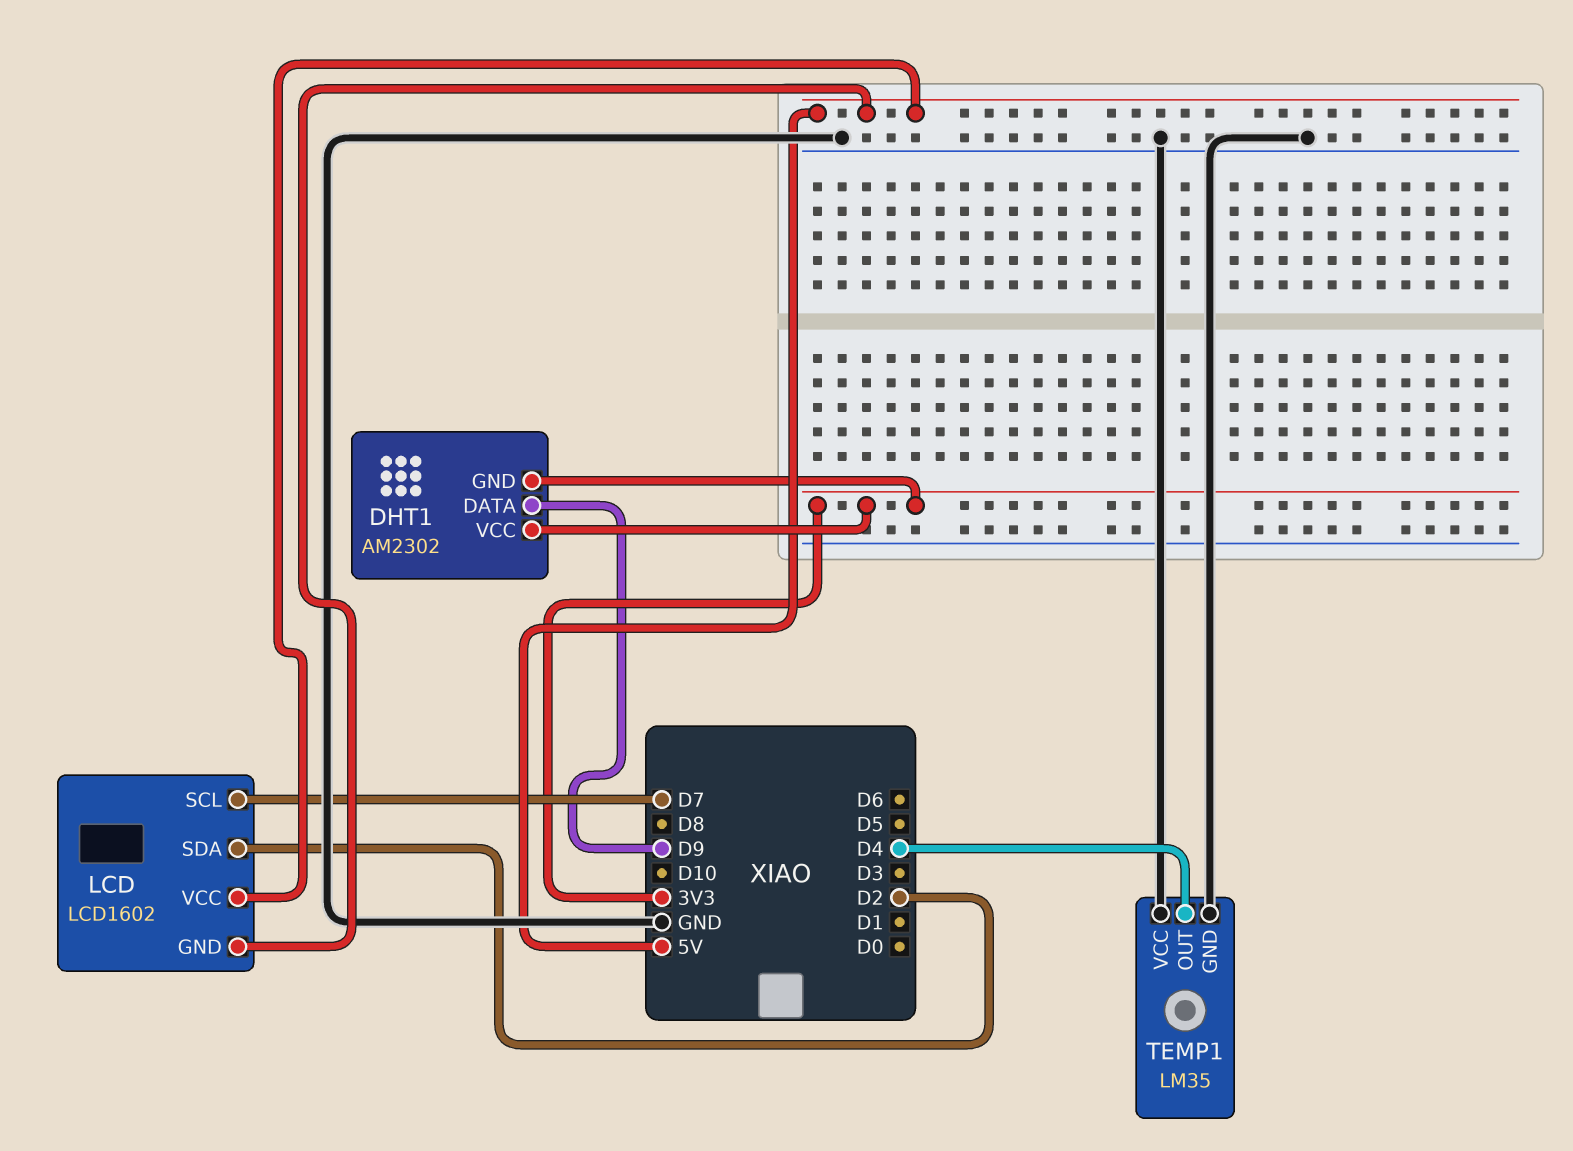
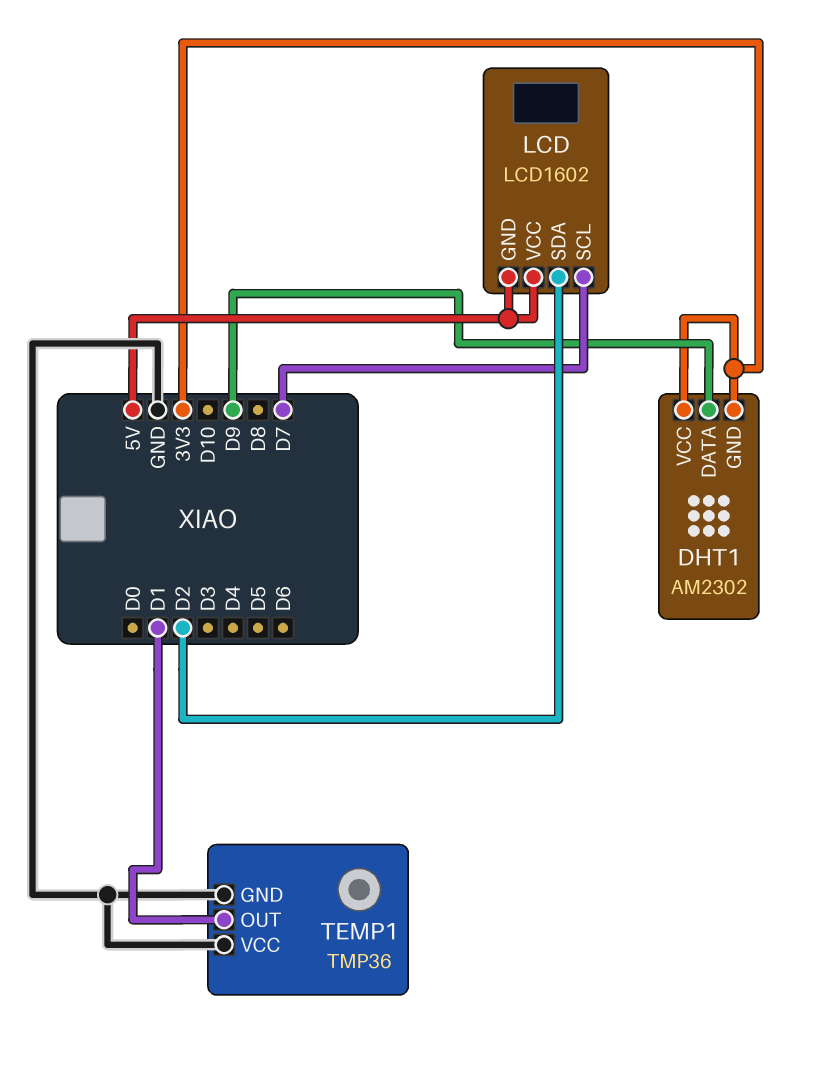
TEMP1: LM35 -> TMP36
TEMP1 pin OUT: D4 -> D1

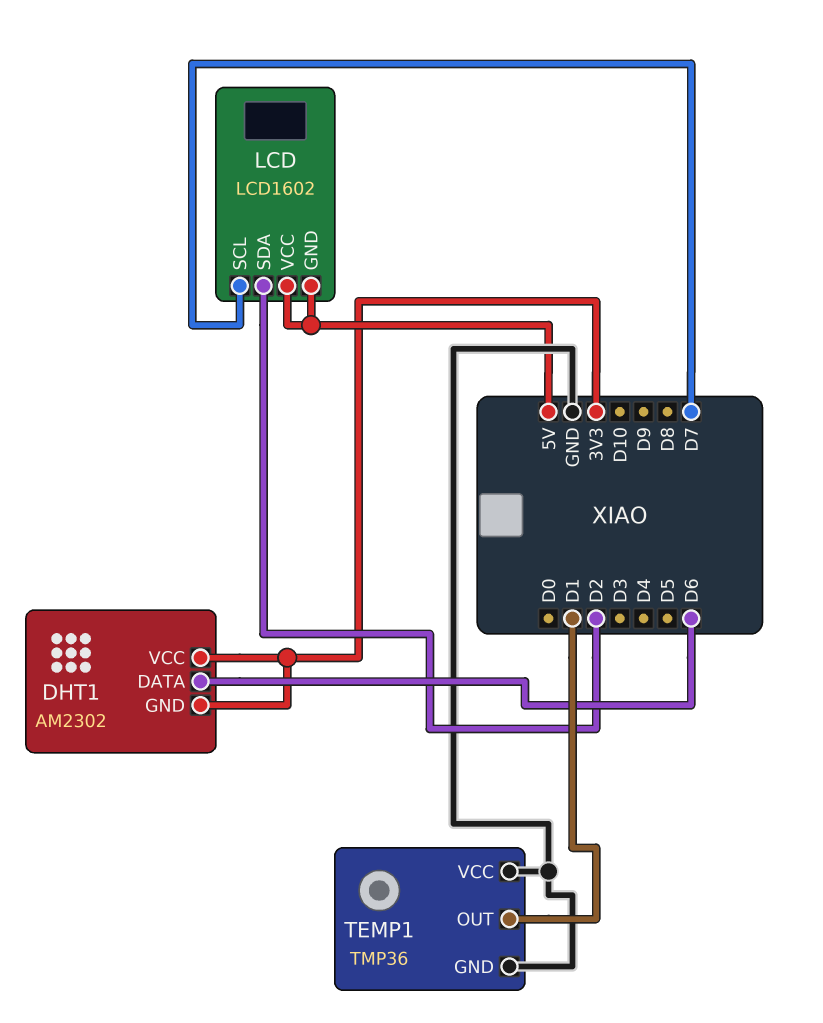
DHT1 pin DATA: D9 -> D6

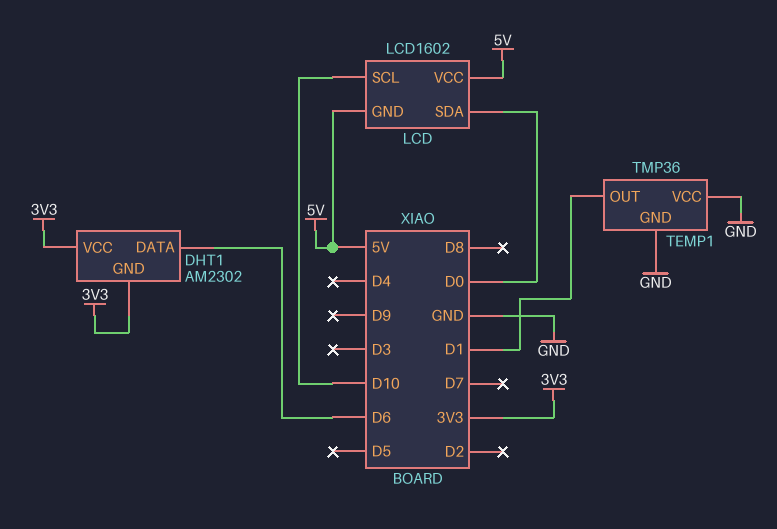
LCD pin SCL: D7 -> D10
LCD pin SDA: D2 -> D0

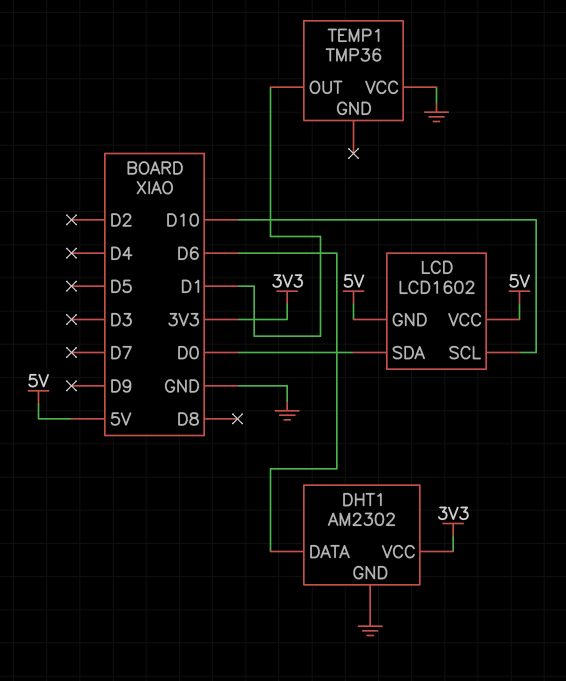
DHT1 pin GND: 3V3 -> GND
TEMP1 pin GND: GND -> none

